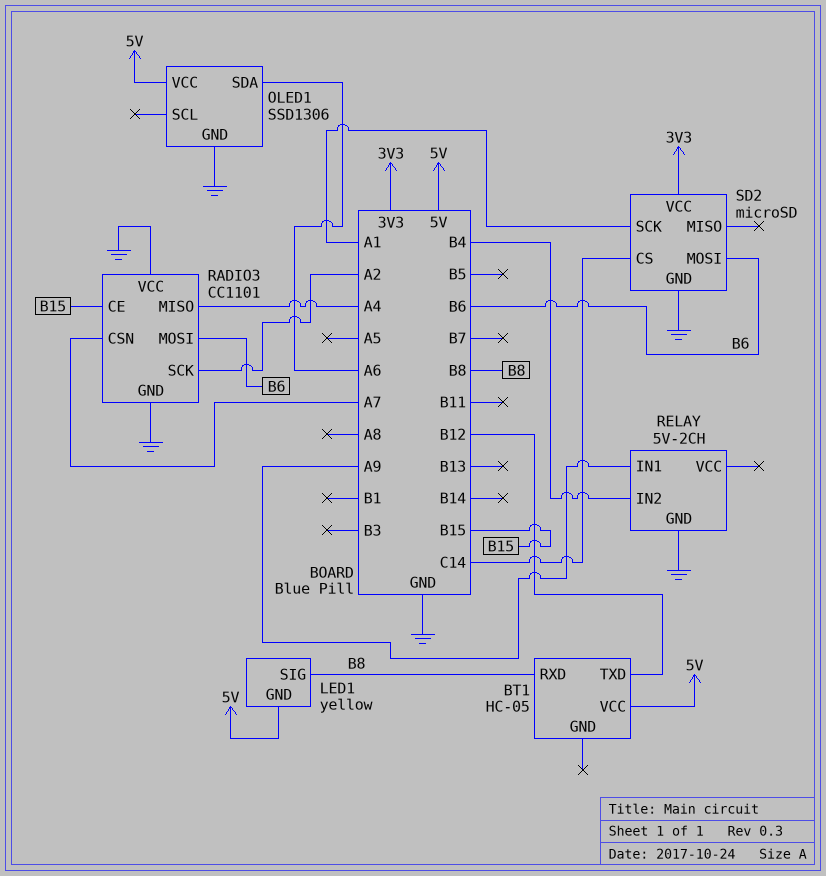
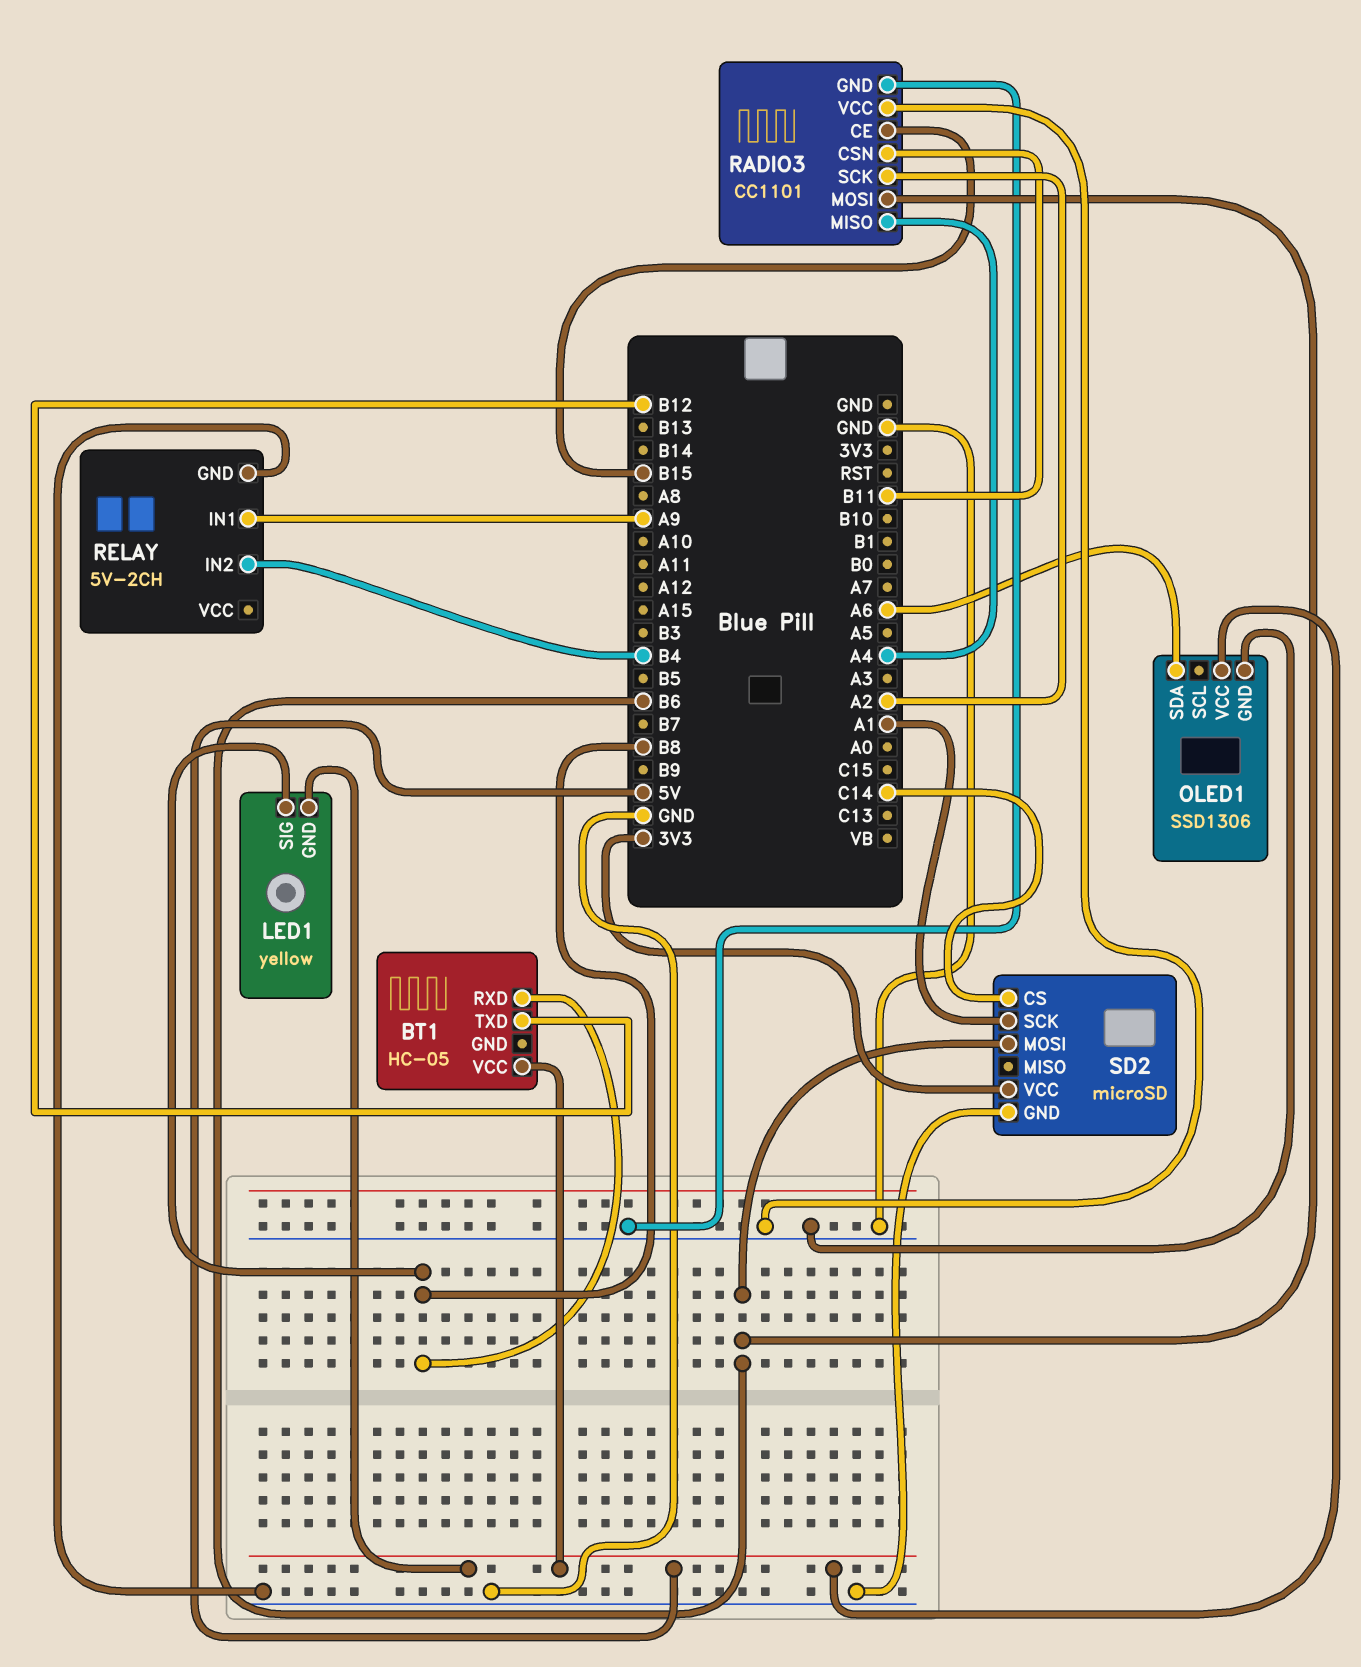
RADIO3 pin CSN: A7 -> B11

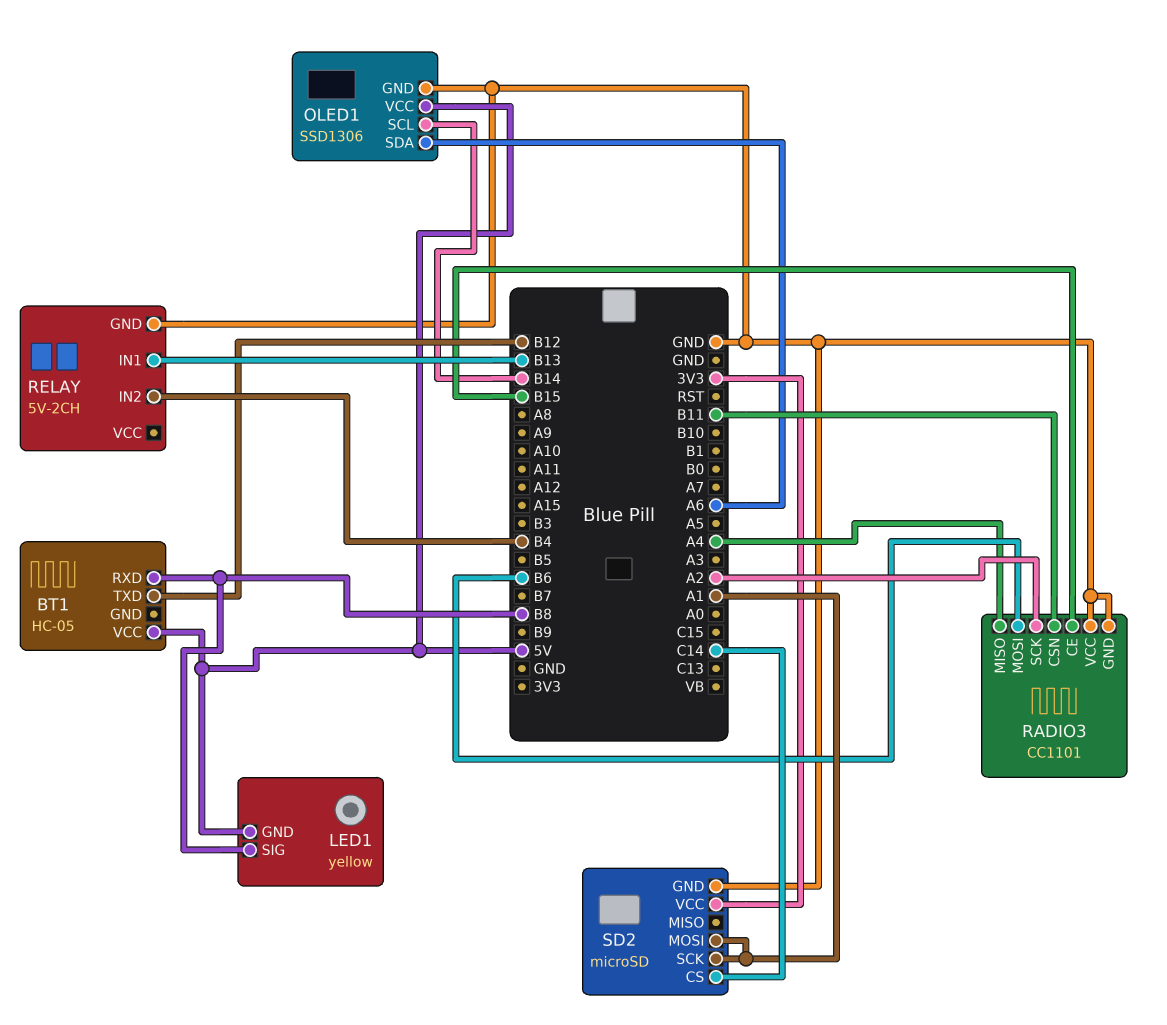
OLED1 pin SCL: none -> B14
RELAY pin IN1: A9 -> B13
SD2 pin MOSI: B6 -> A1

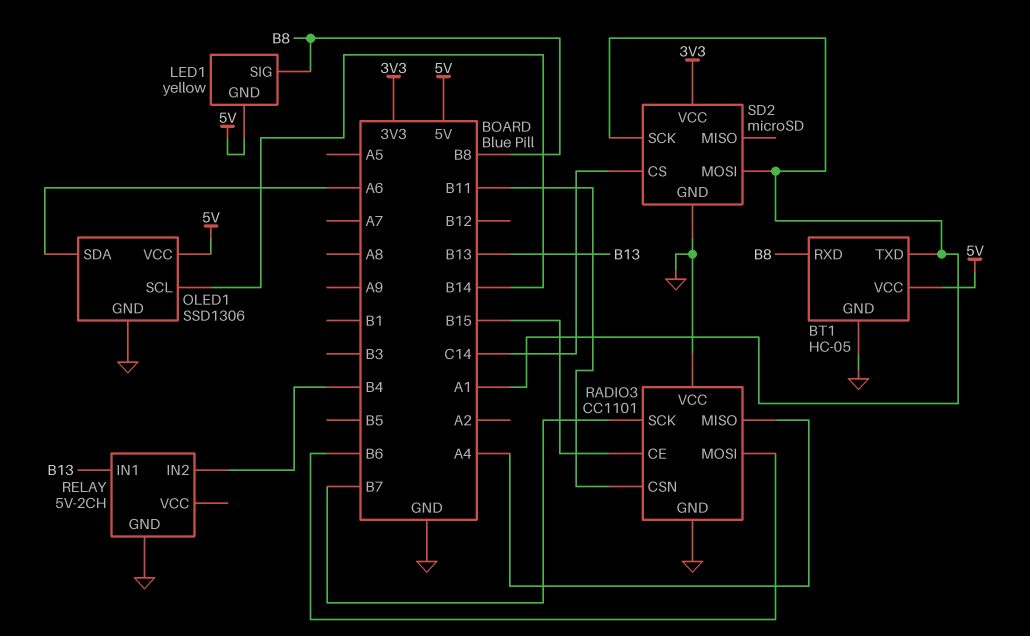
BT1 pin GND: none -> GND
BT1 pin TXD: B12 -> A1
RADIO3 pin SCK: A2 -> B7

